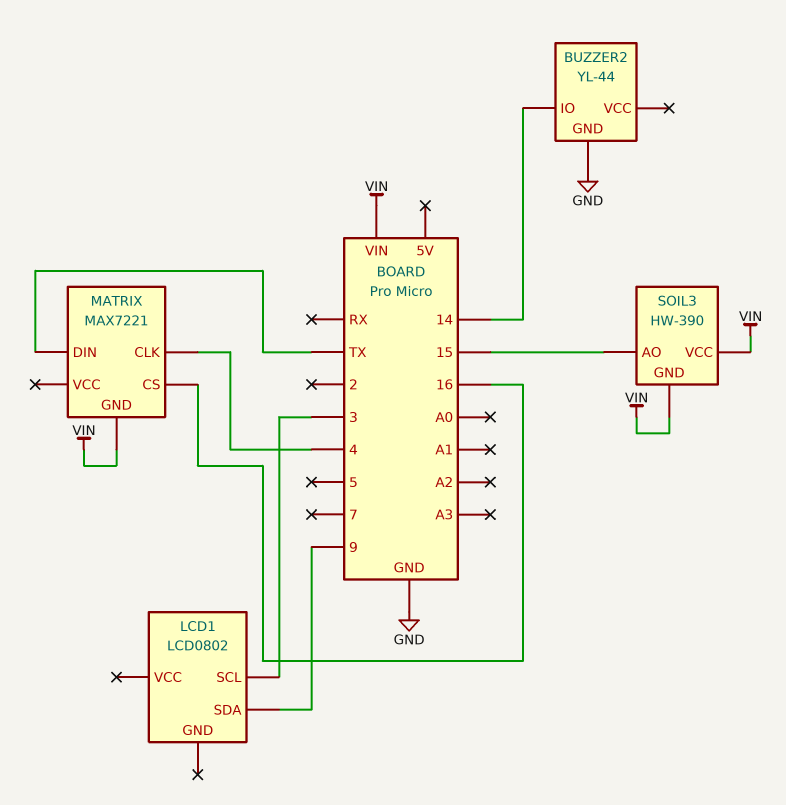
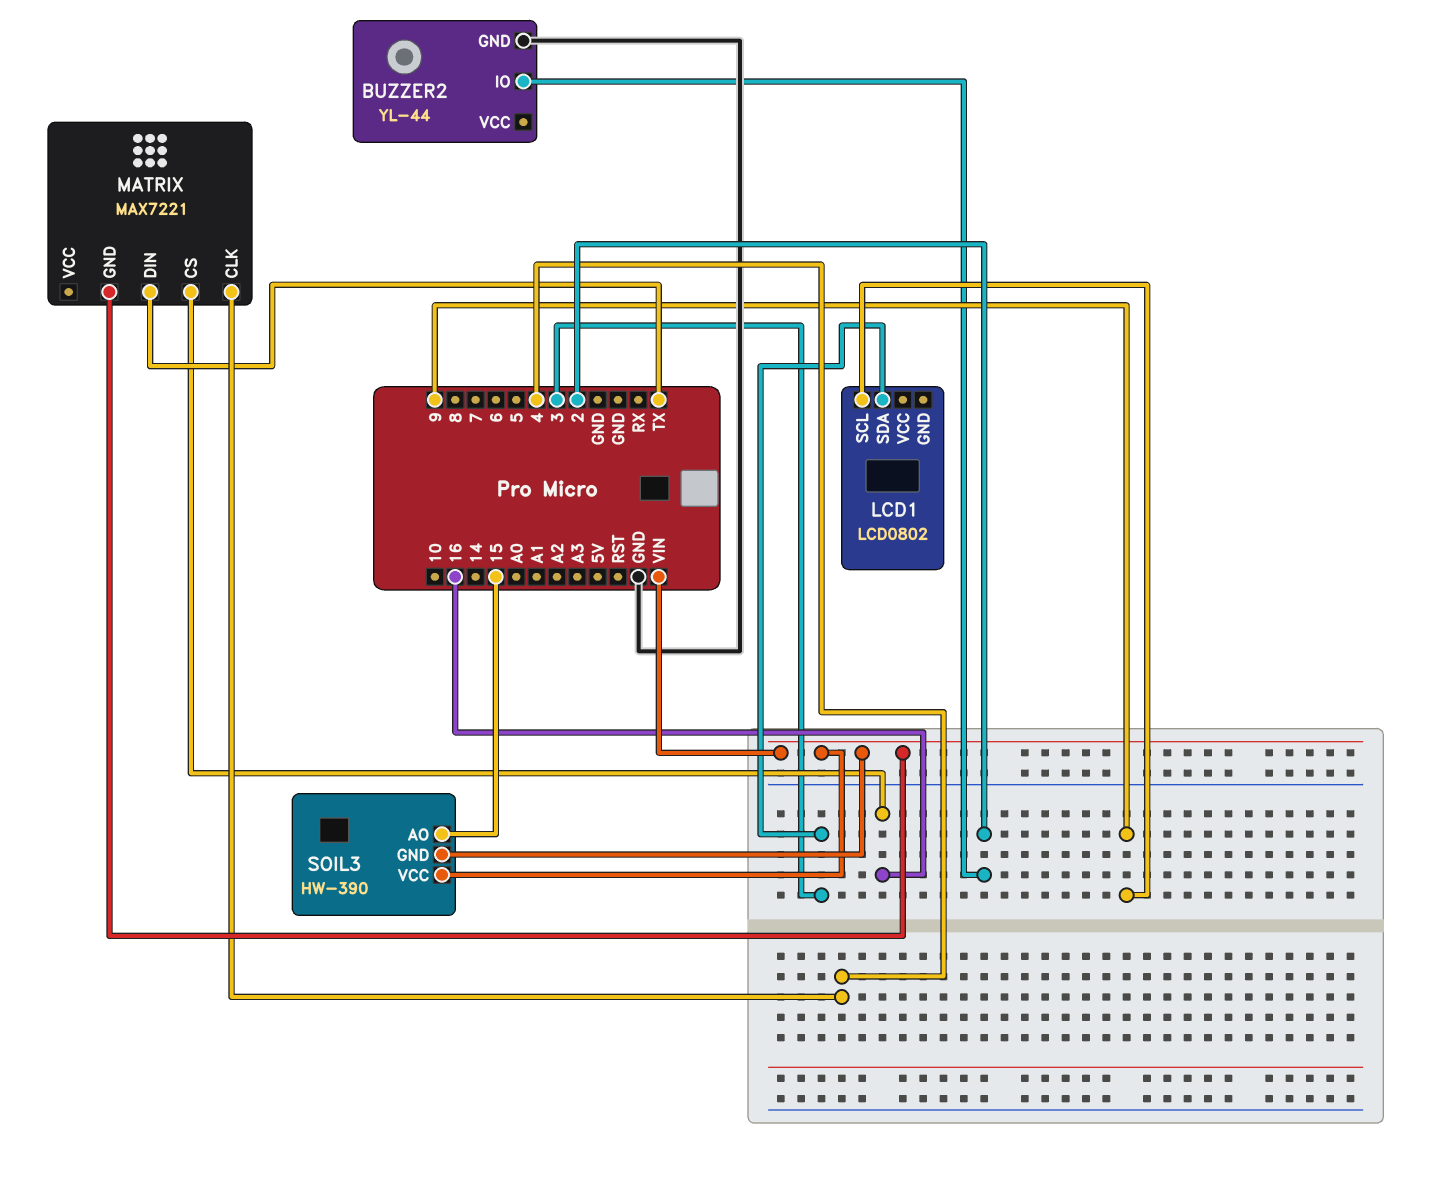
BUZZER2 pin IO: 14 -> 2
LCD1 pin SCL: 3 -> 9
LCD1 pin SDA: 9 -> 3

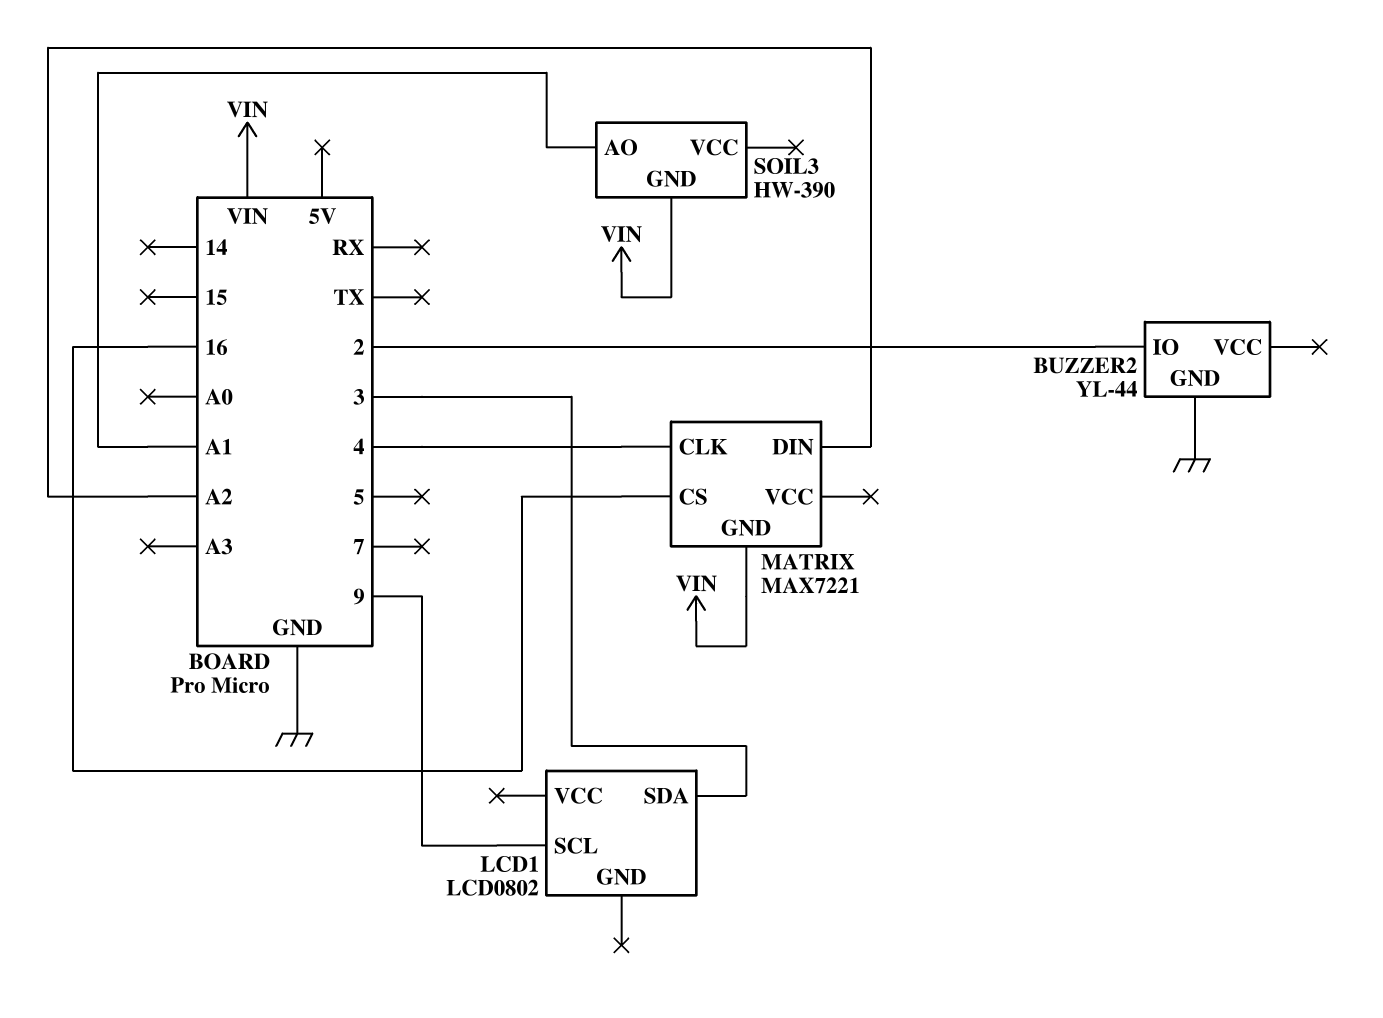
MATRIX pin DIN: TX -> A2
SOIL3 pin AO: 15 -> A1
SOIL3 pin VCC: VIN -> none

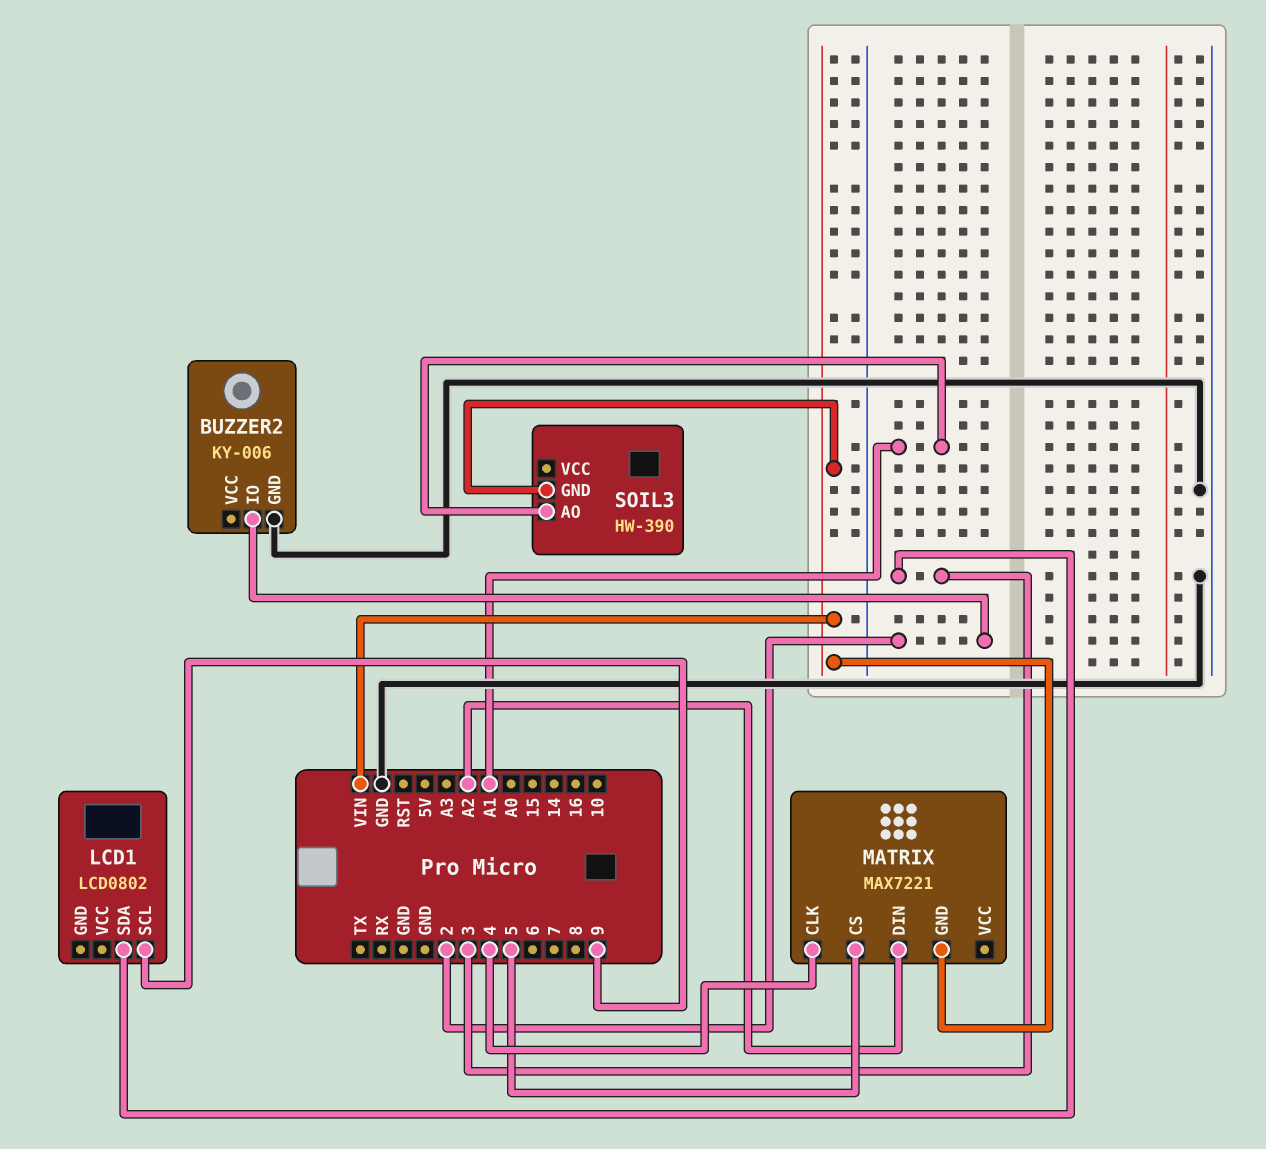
BUZZER2: YL-44 -> KY-006
MATRIX pin CS: 16 -> 5

